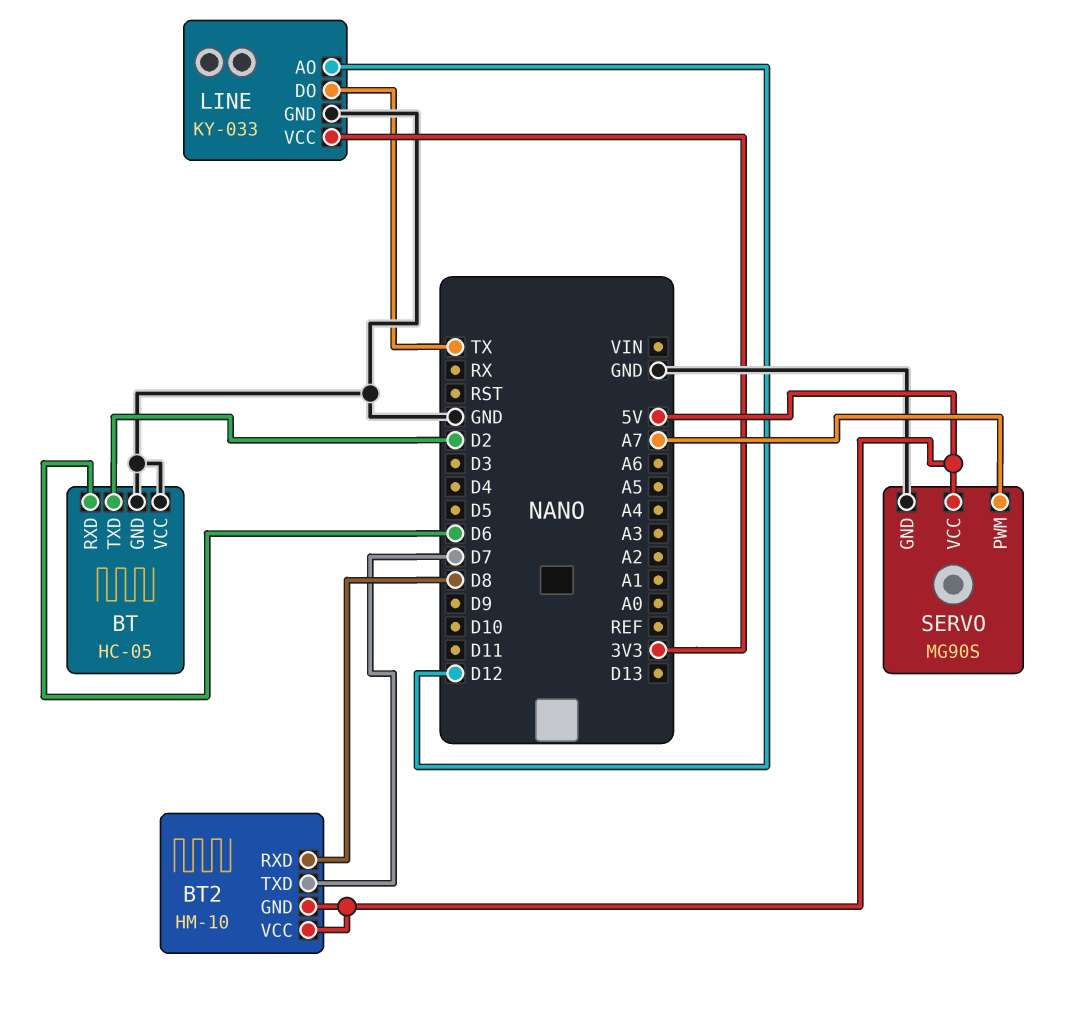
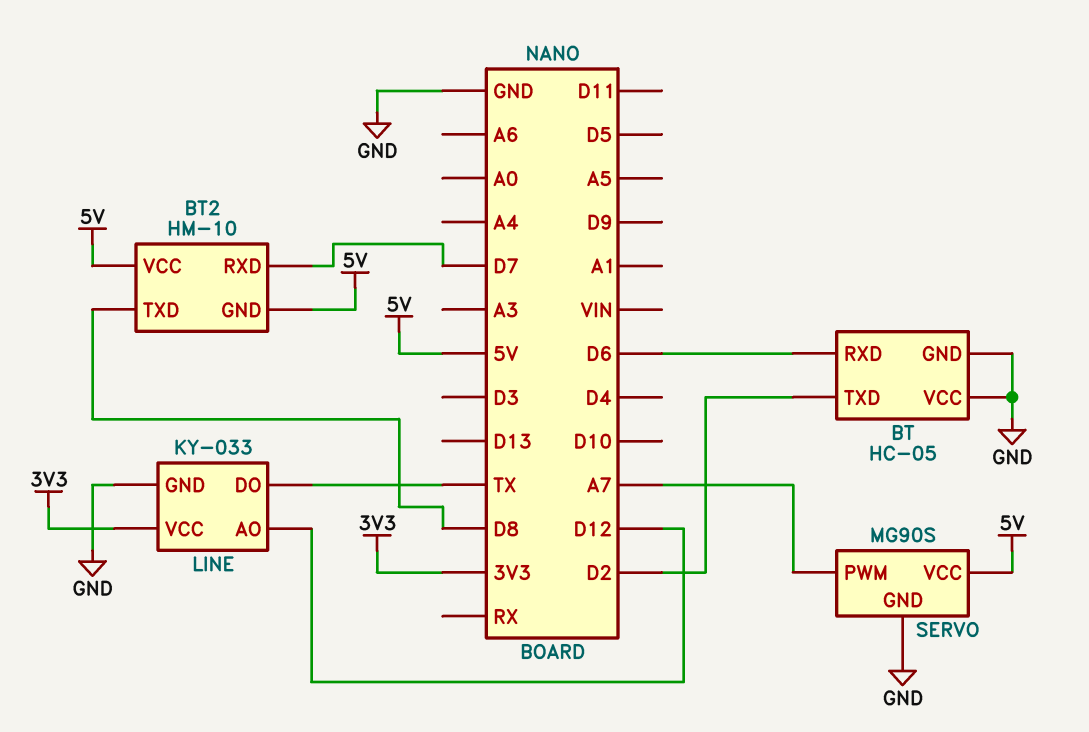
BT2 pin RXD: D8 -> D7
BT2 pin TXD: D7 -> D8

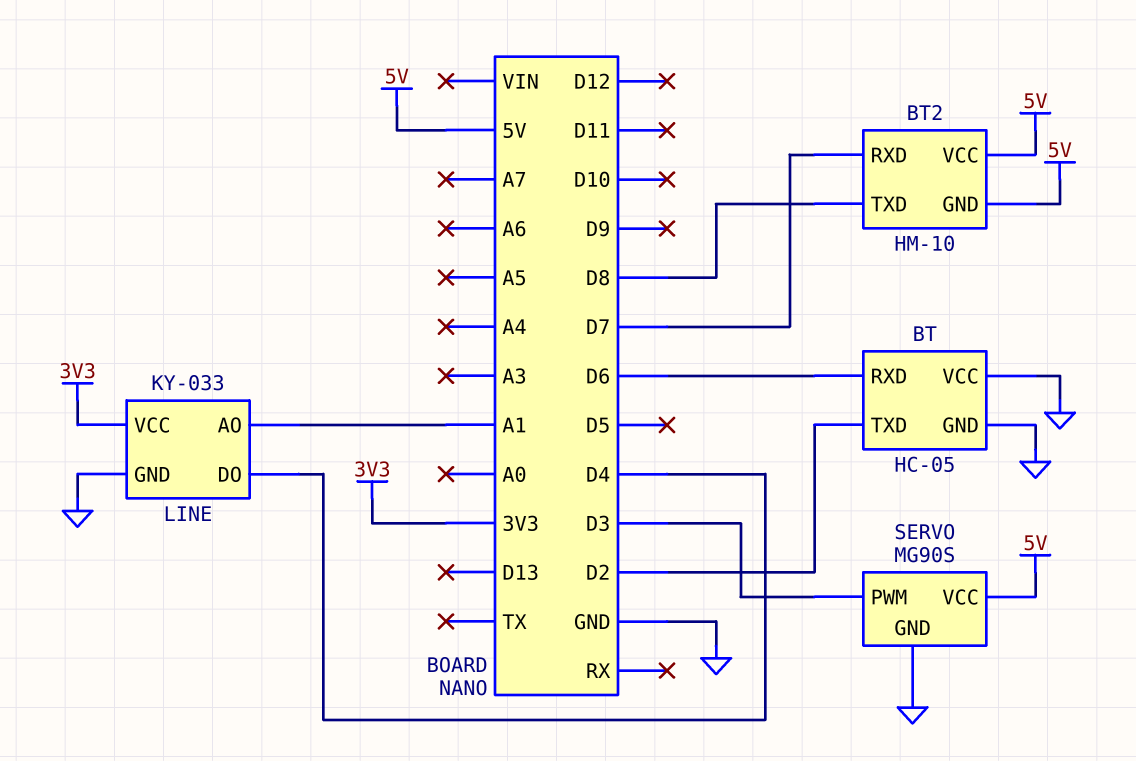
LINE pin AO: D12 -> A1
LINE pin DO: TX -> D4
SERVO pin PWM: A7 -> D3

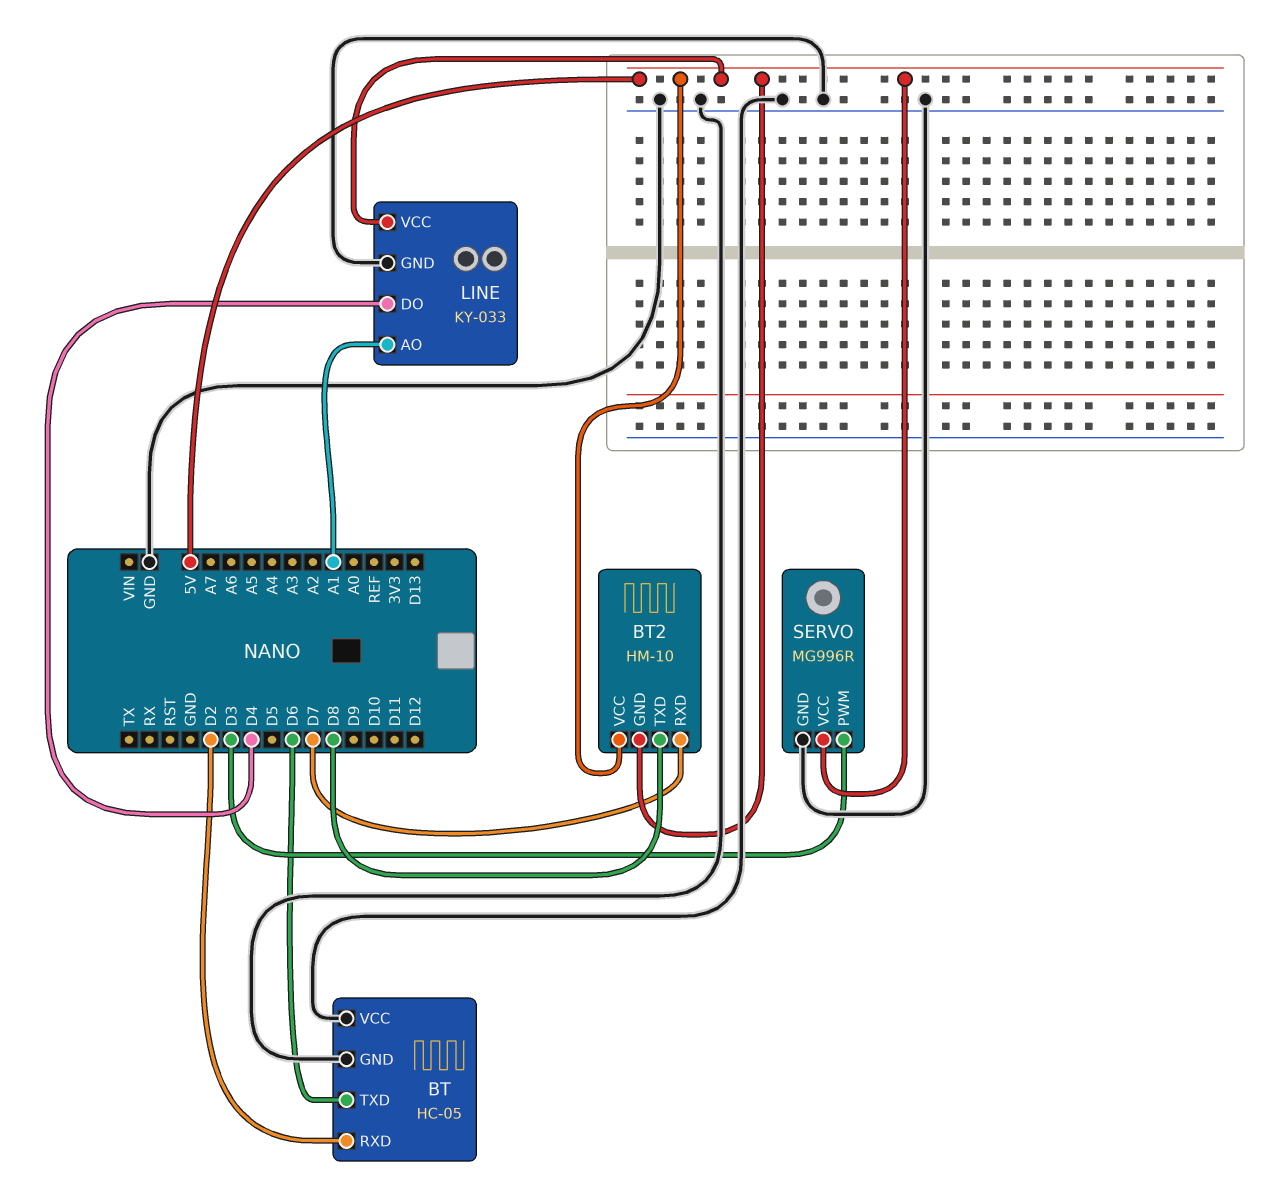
BT pin RXD: D6 -> D2
BT pin TXD: D2 -> D6
LINE pin VCC: 3V3 -> 5V
SERVO: MG90S -> MG996R

